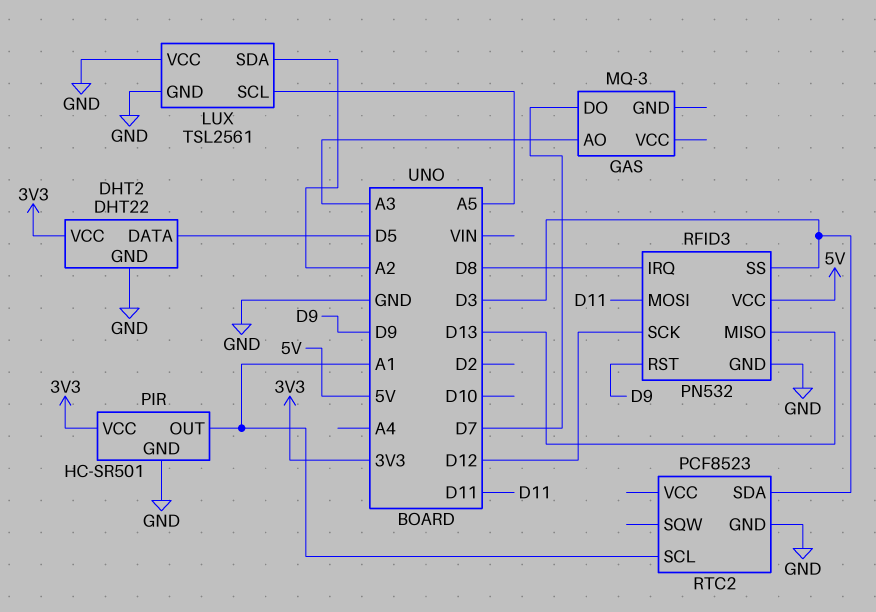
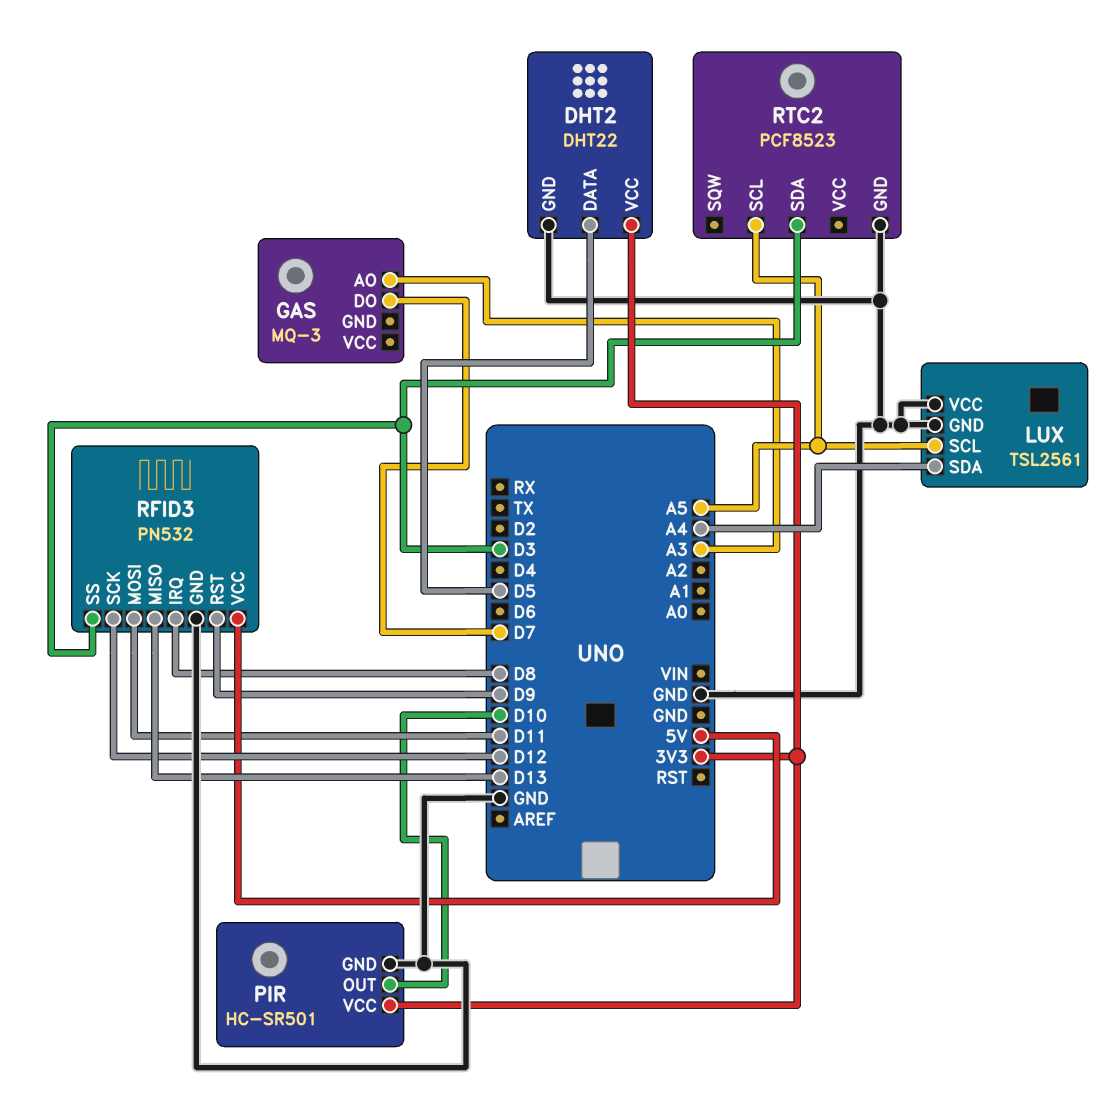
LUX pin SDA: A2 -> A4
PIR pin OUT: A1 -> D10
RTC2 pin SCL: A1 -> A5

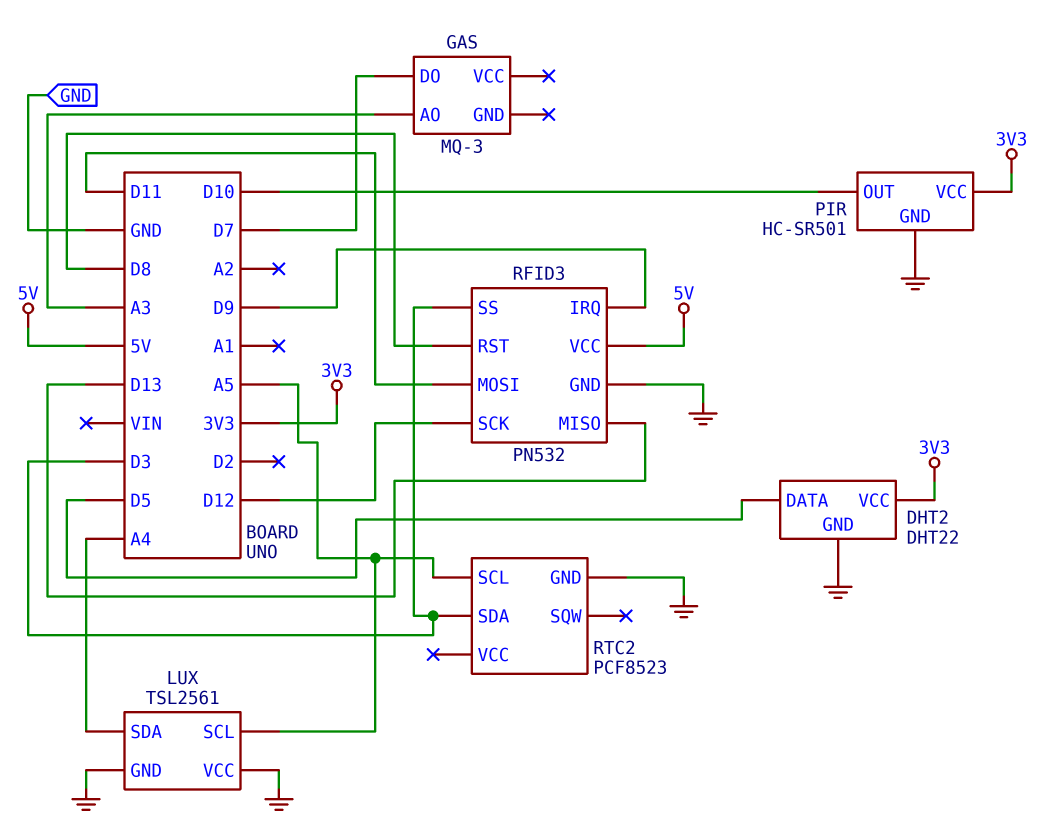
RFID3 pin IRQ: D8 -> D9
RFID3 pin RST: D9 -> D8

